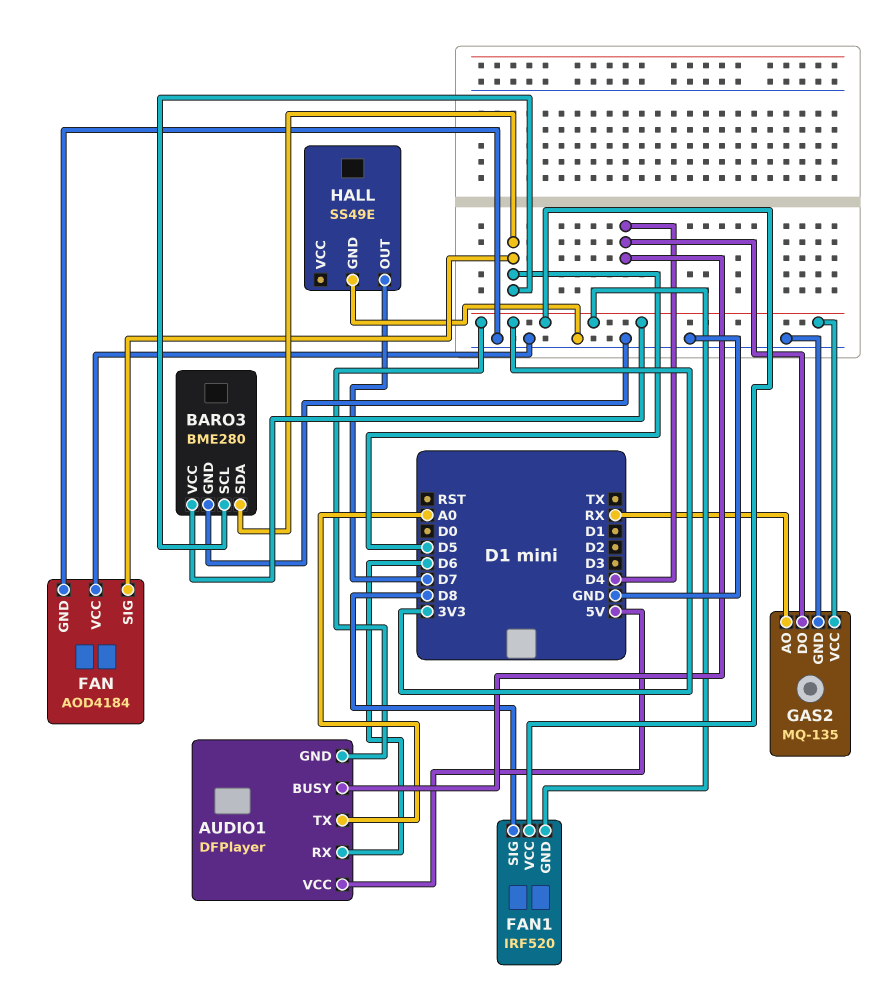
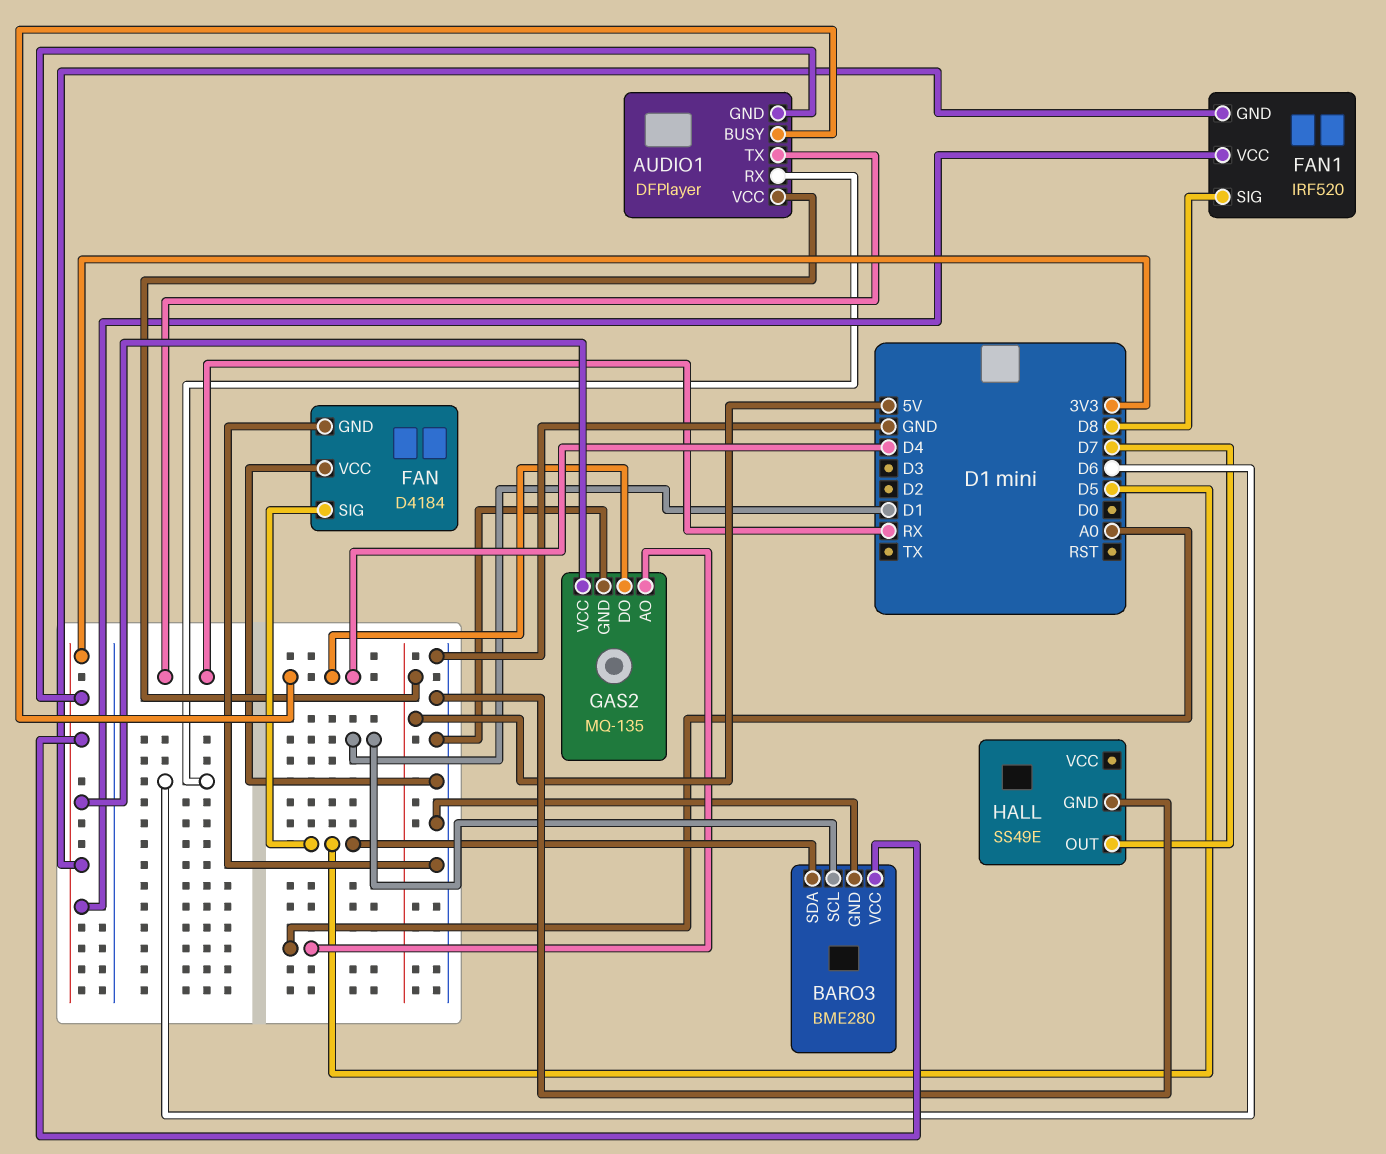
AUDIO1 pin TX: A0 -> RX
BARO3 pin SCL: D5 -> D1
FAN: AOD4184 -> D4184
GAS2 pin AO: RX -> A0

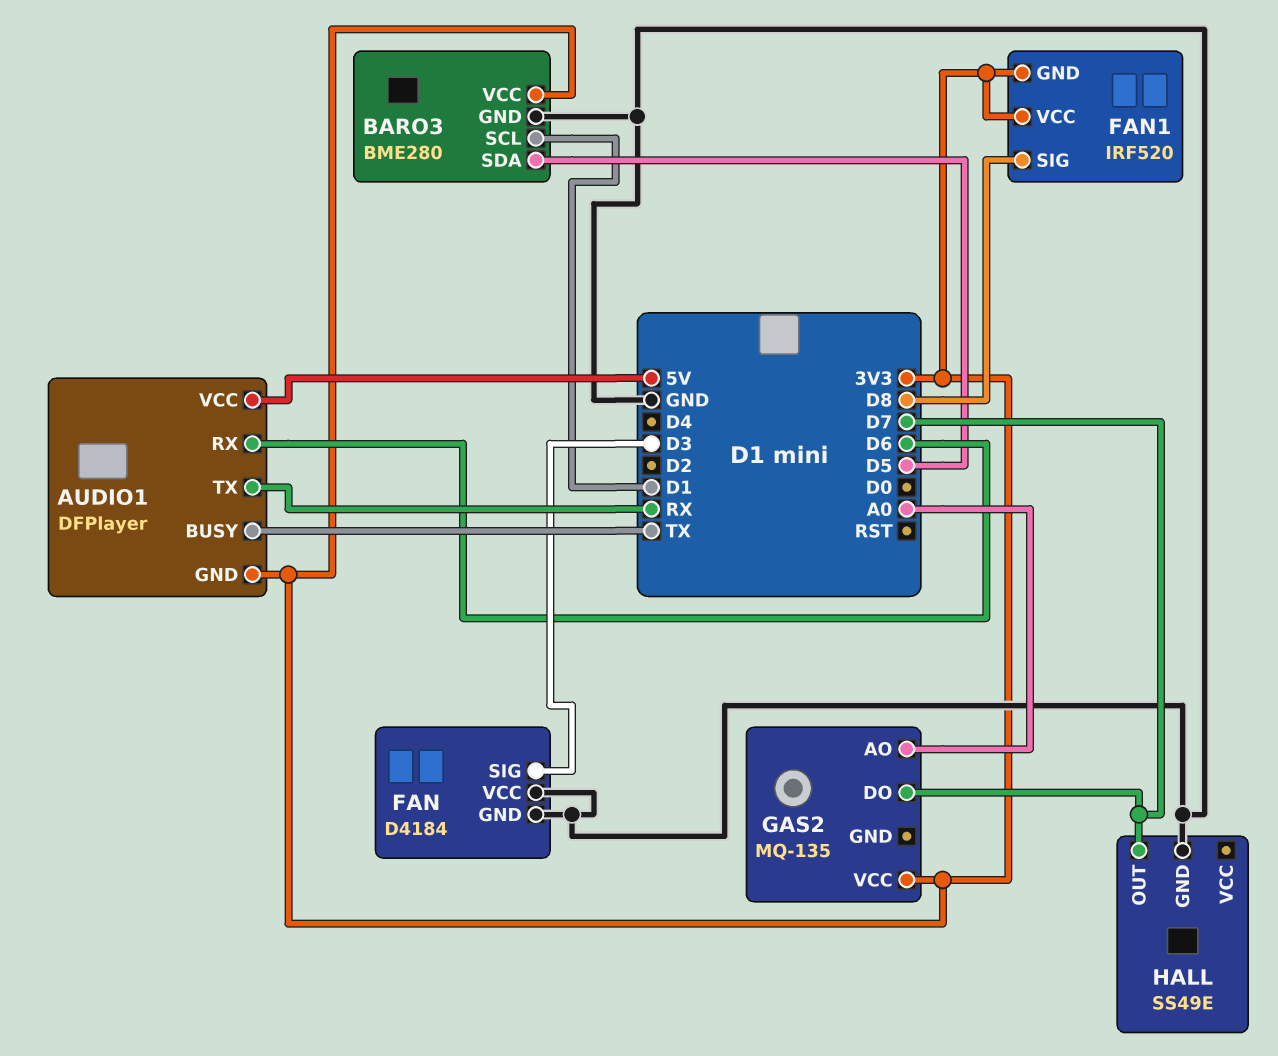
AUDIO1 pin BUSY: D4 -> TX
FAN pin SIG: D5 -> D3
GAS2 pin DO: D4 -> D7
GAS2 pin GND: GND -> none

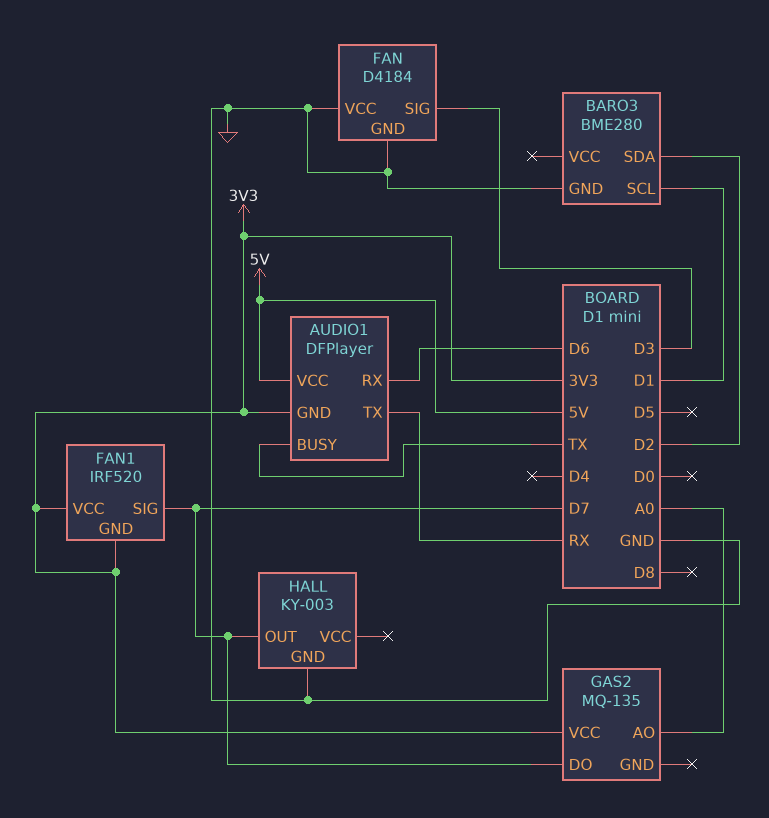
BARO3 pin SDA: D5 -> D2
BARO3 pin VCC: 3V3 -> none
FAN1 pin SIG: D8 -> D7
HALL: SS49E -> KY-003

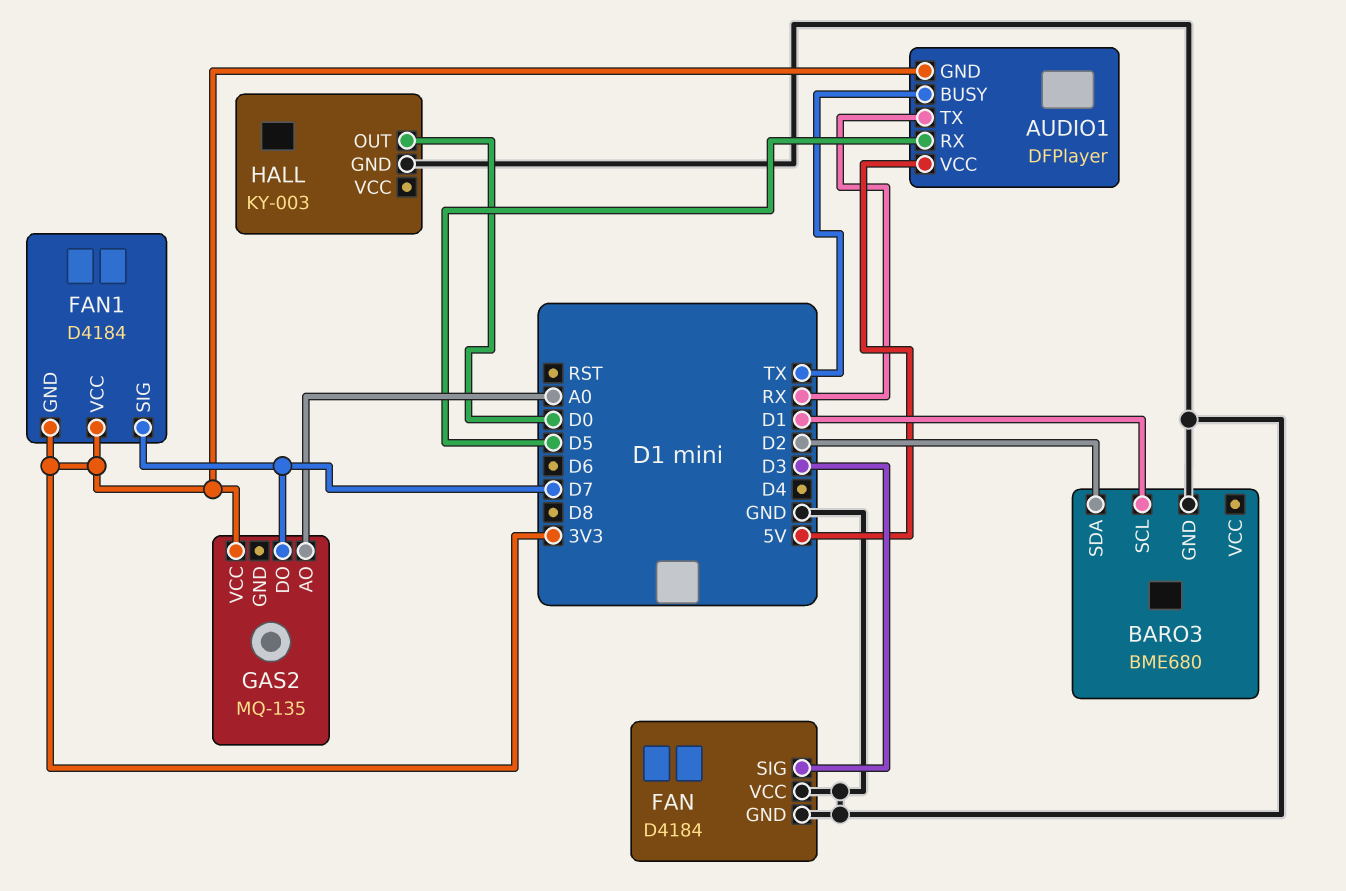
AUDIO1 pin RX: D6 -> D5
BARO3: BME280 -> BME680
FAN1: IRF520 -> D4184
HALL pin OUT: D7 -> D0

